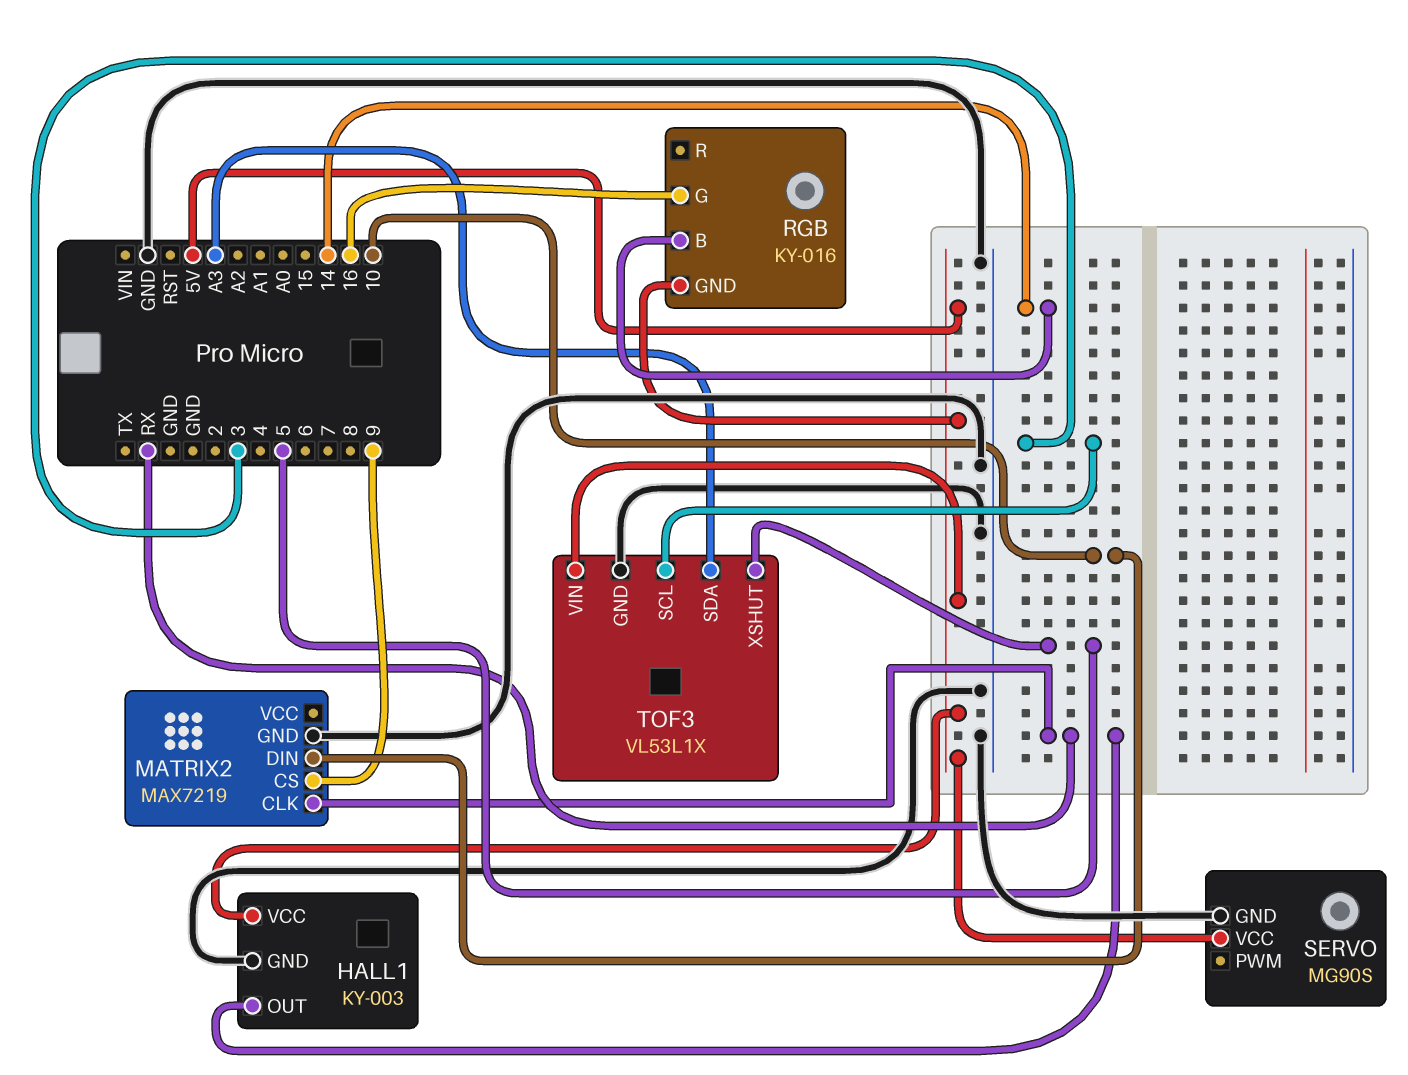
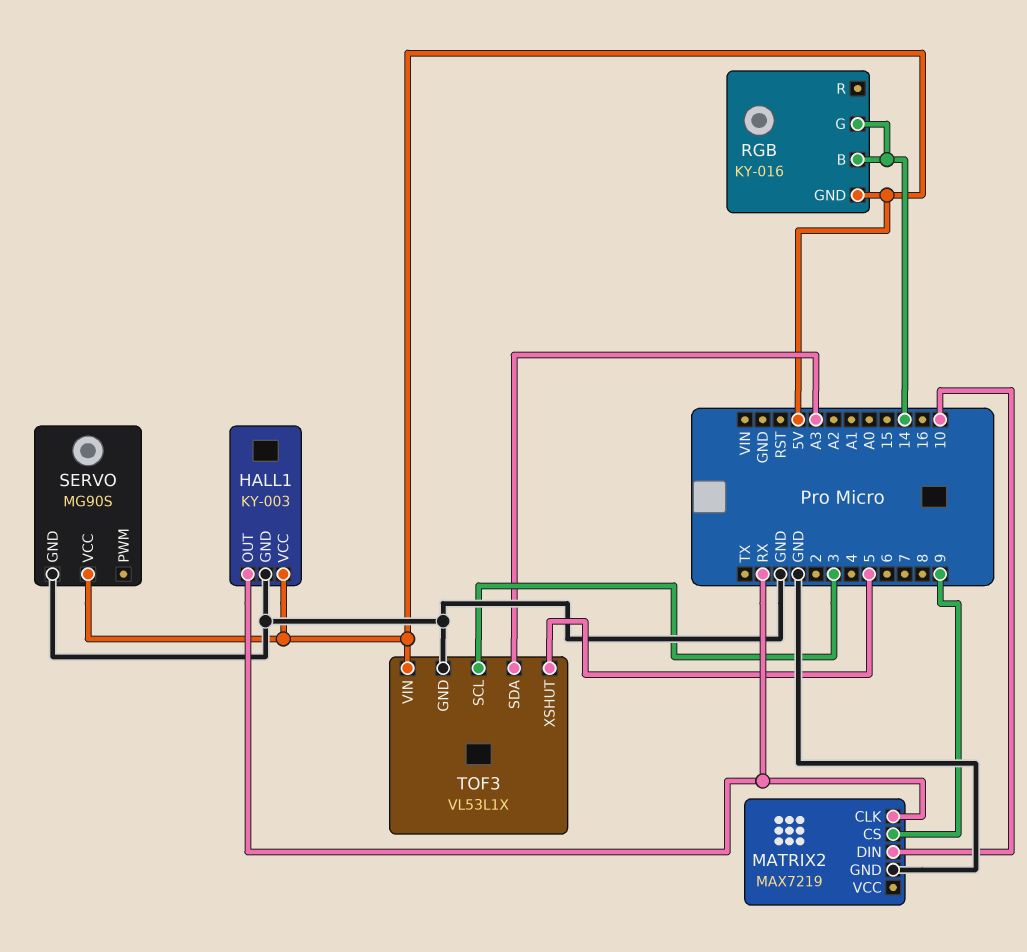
RGB pin G: 16 -> 14

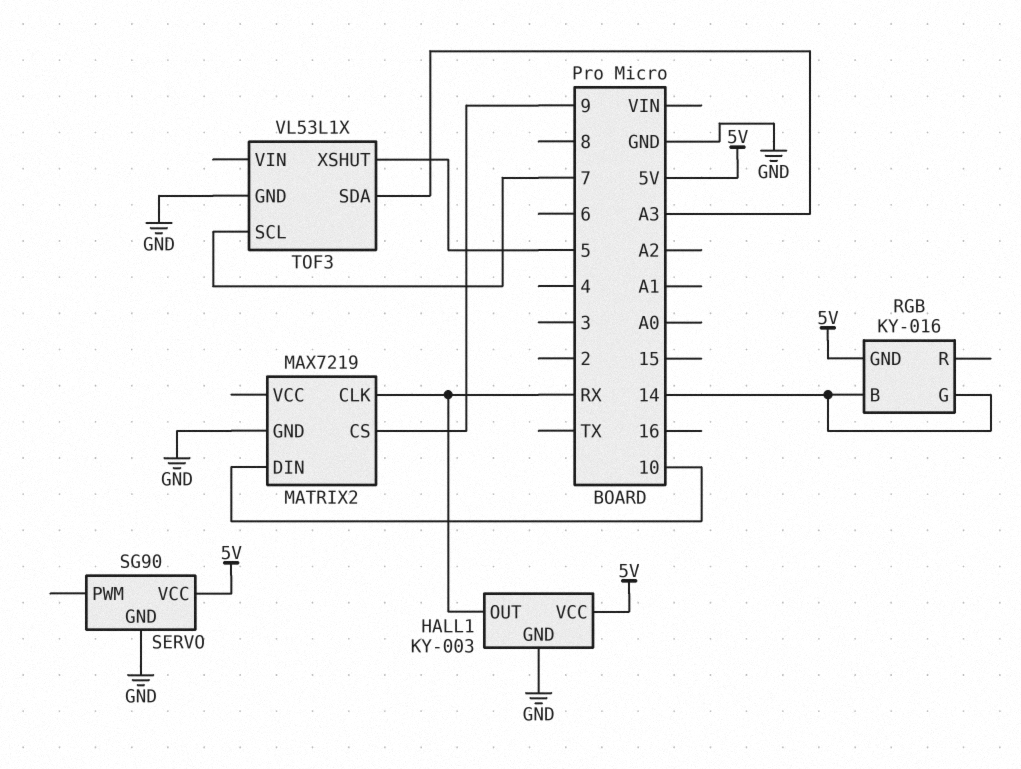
SERVO: MG90S -> SG90
TOF3 pin SCL: 3 -> 7
TOF3 pin VIN: 5V -> none

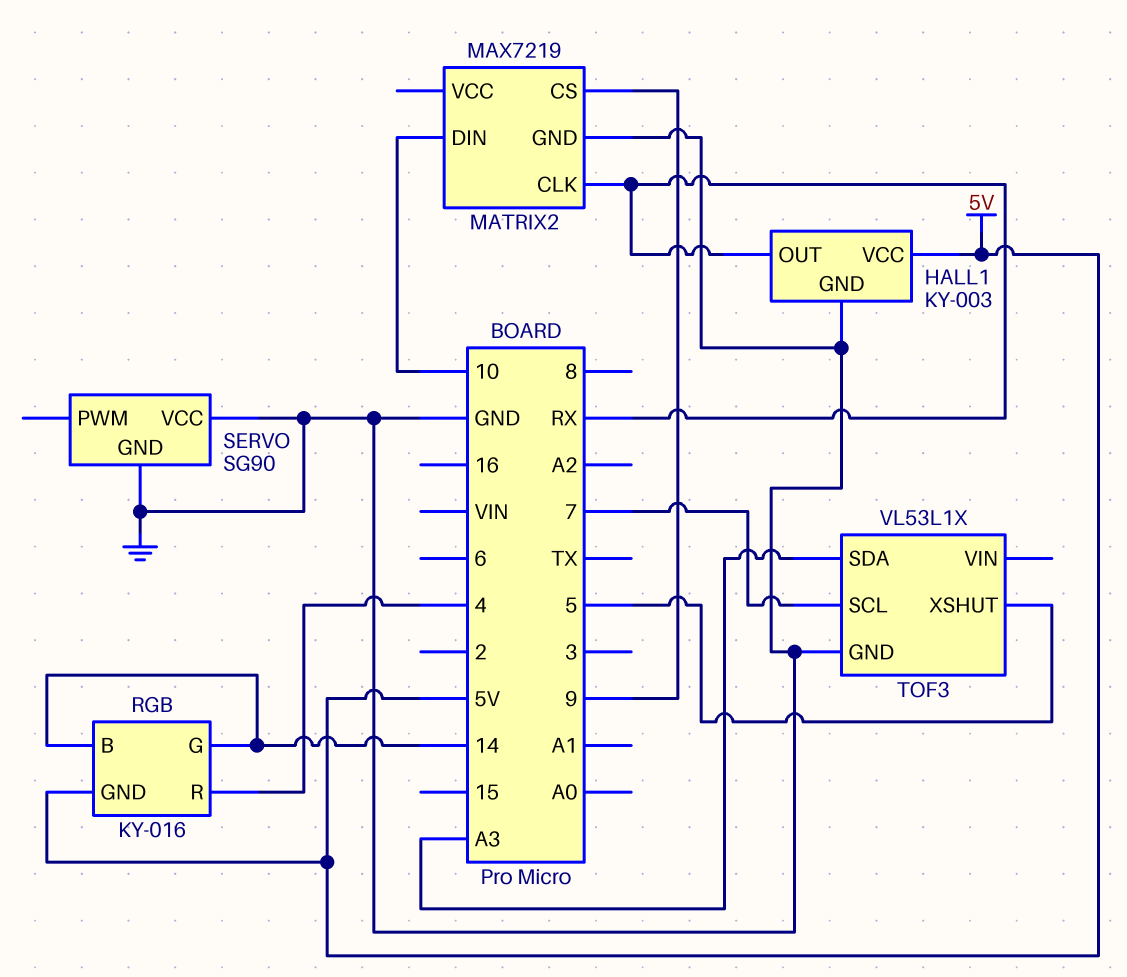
RGB pin R: none -> 4
SERVO pin VCC: 5V -> GND

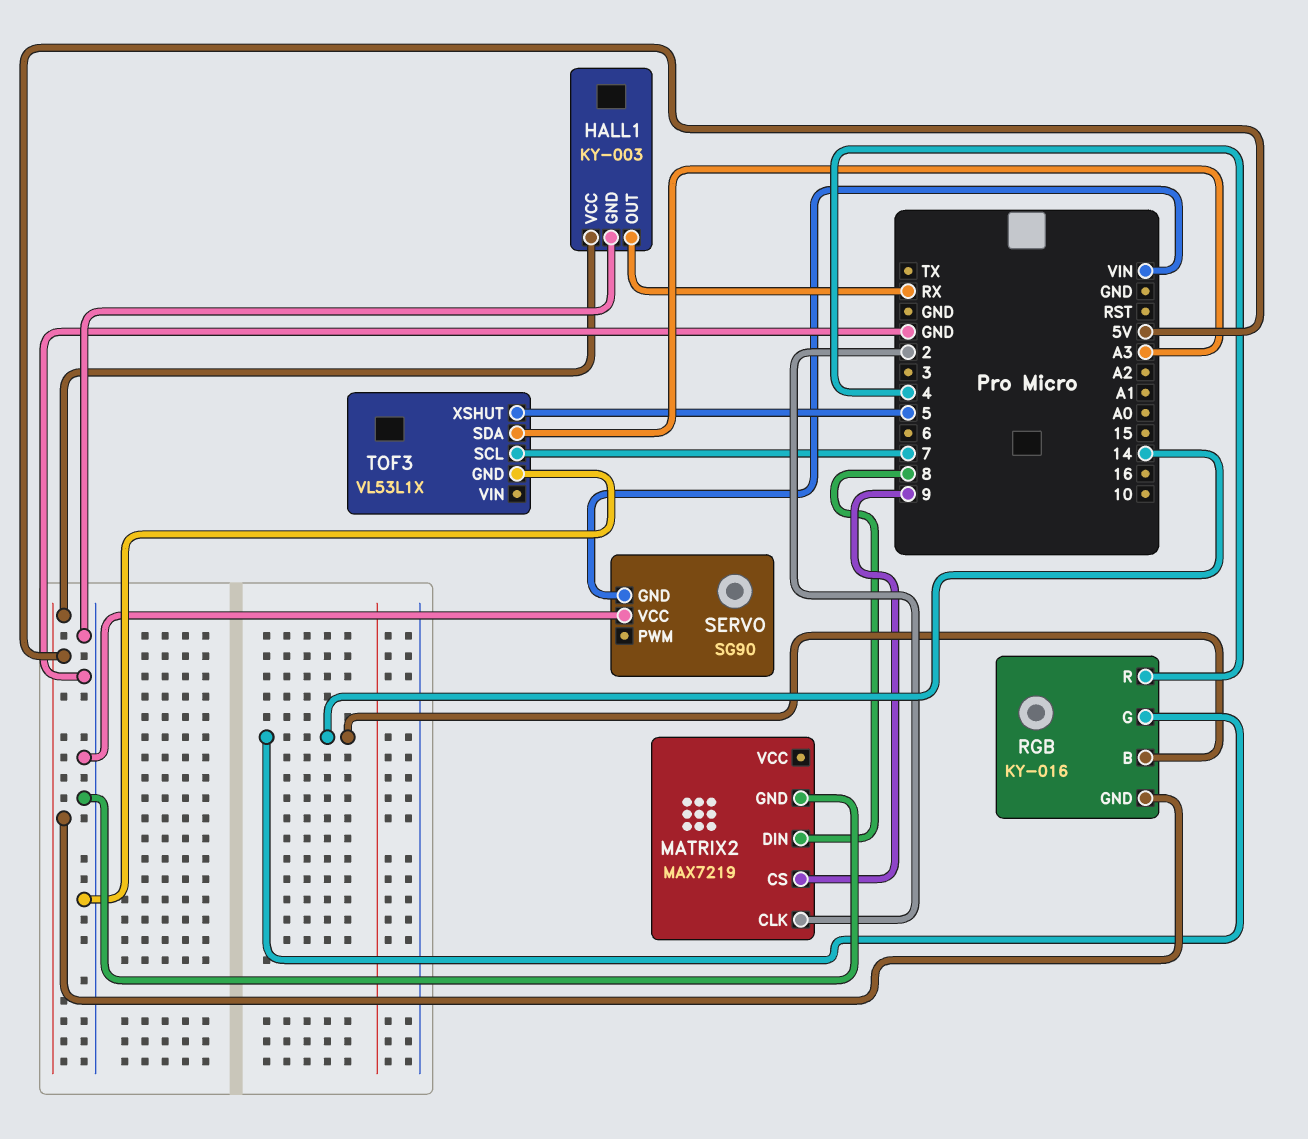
MATRIX2 pin CLK: RX -> 2
MATRIX2 pin DIN: 10 -> 8
SERVO pin GND: GND -> VIN

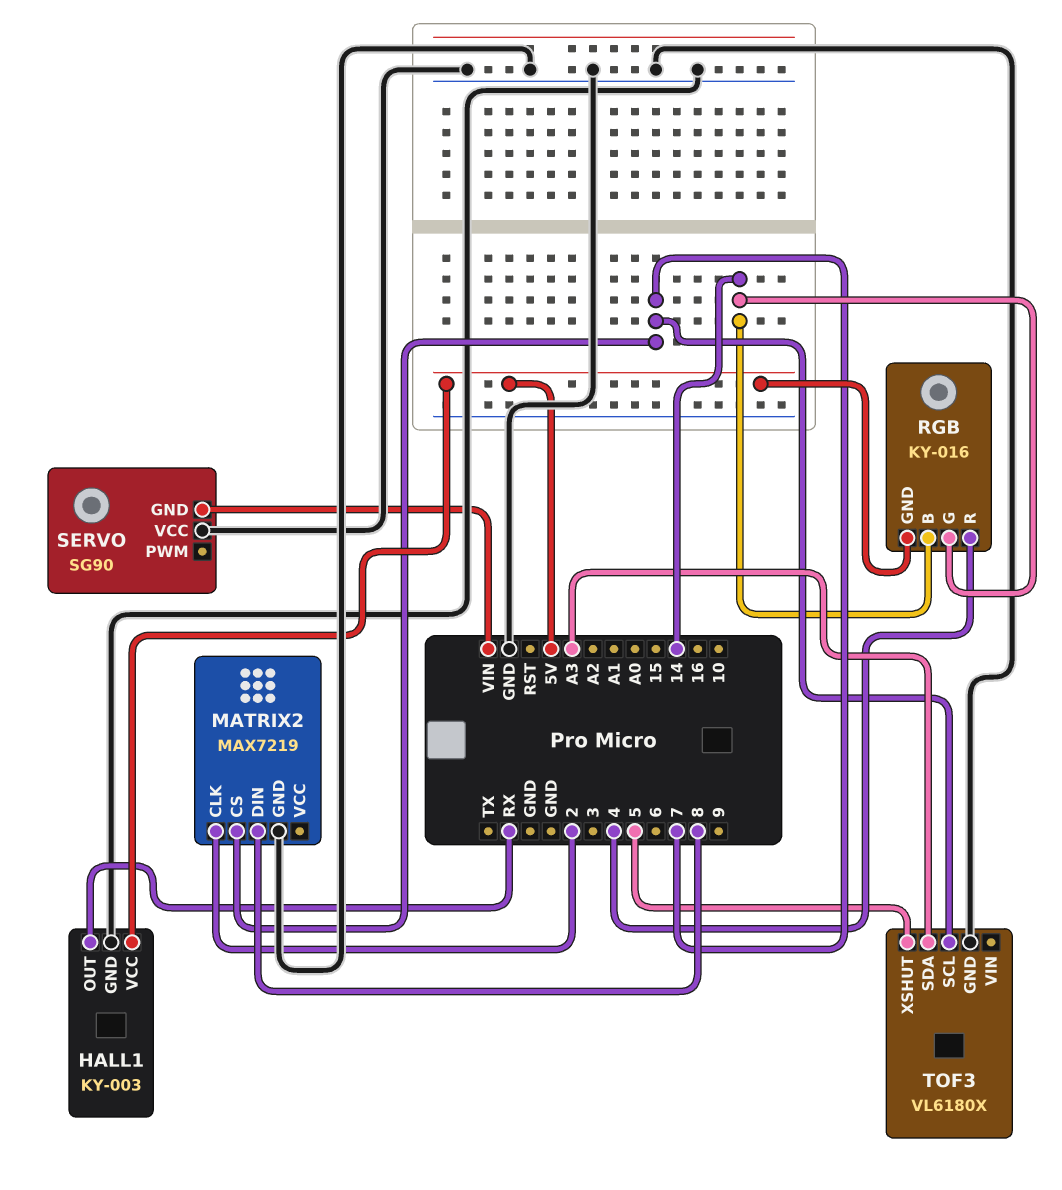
MATRIX2 pin CS: 9 -> 7
TOF3: VL53L1X -> VL6180X

